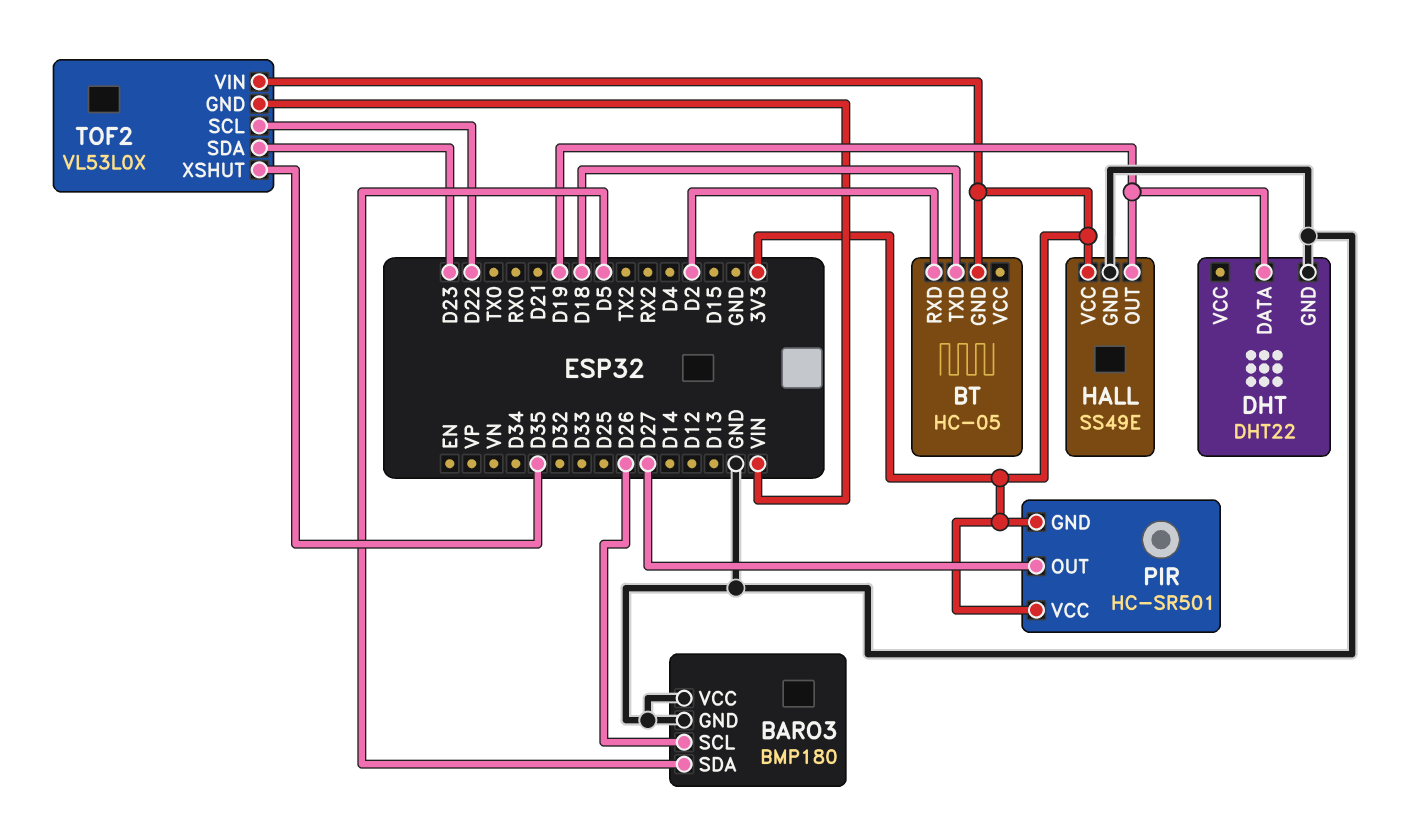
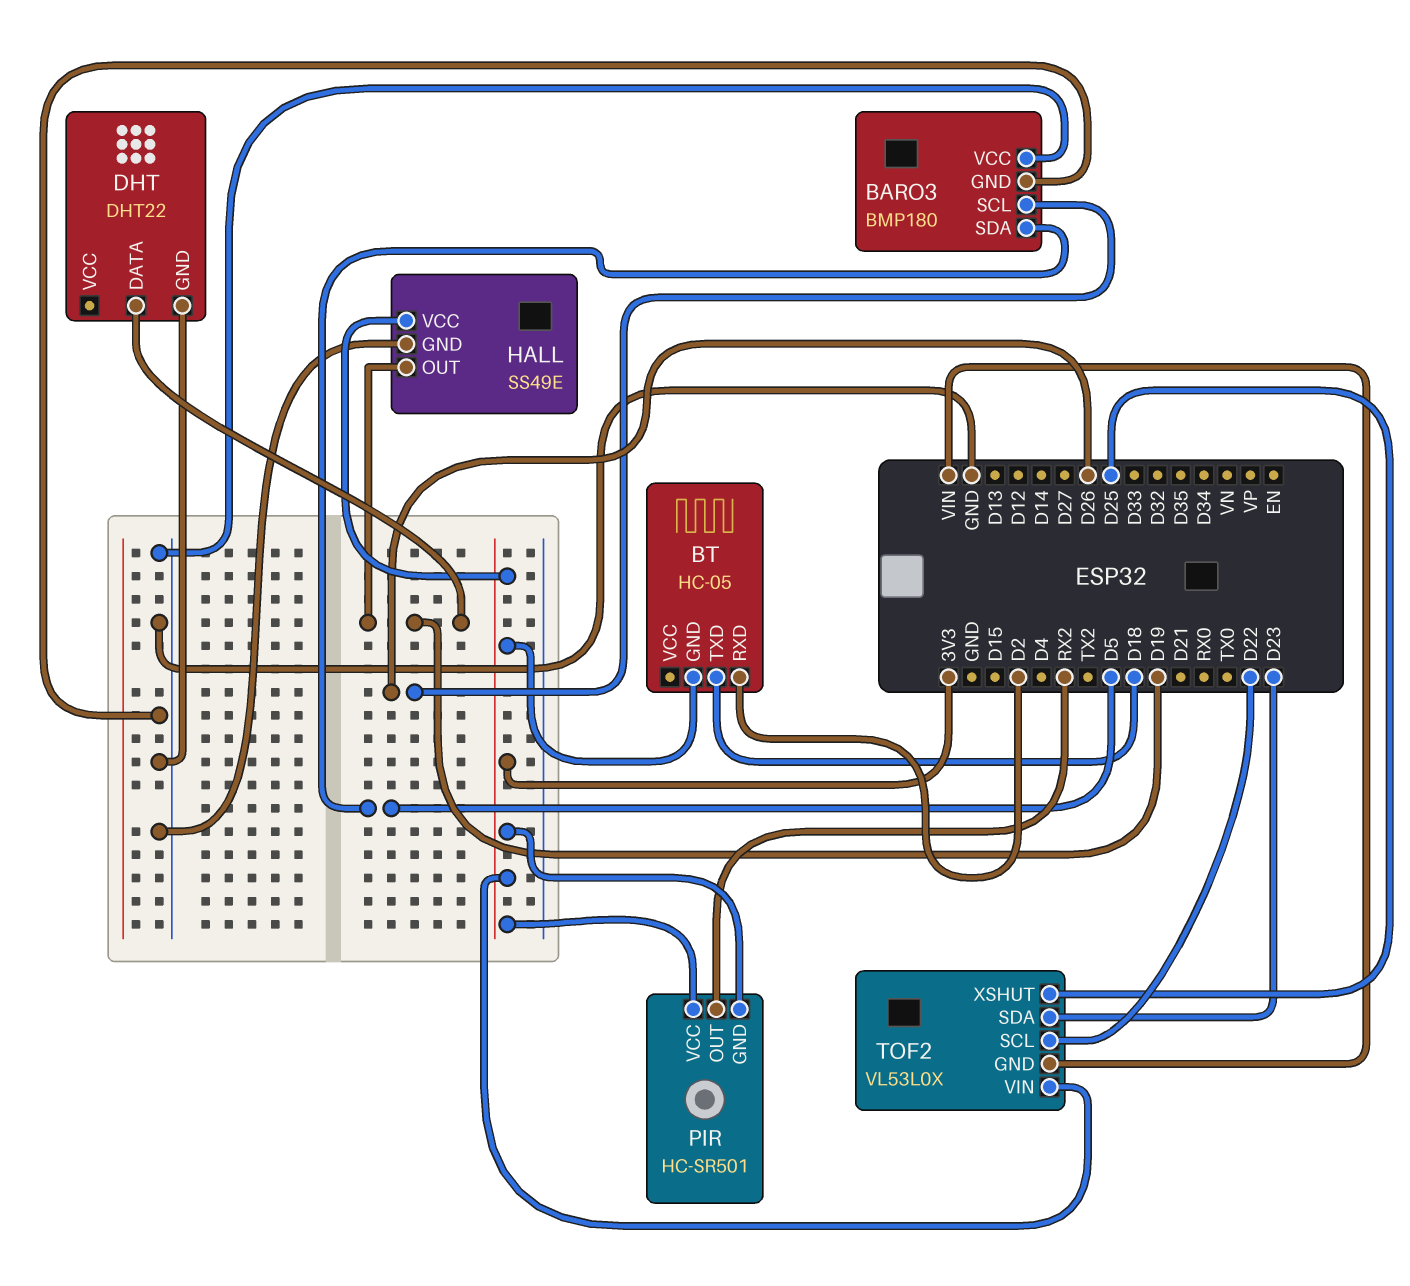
PIR pin OUT: D27 -> RX2
TOF2 pin XSHUT: D35 -> D25

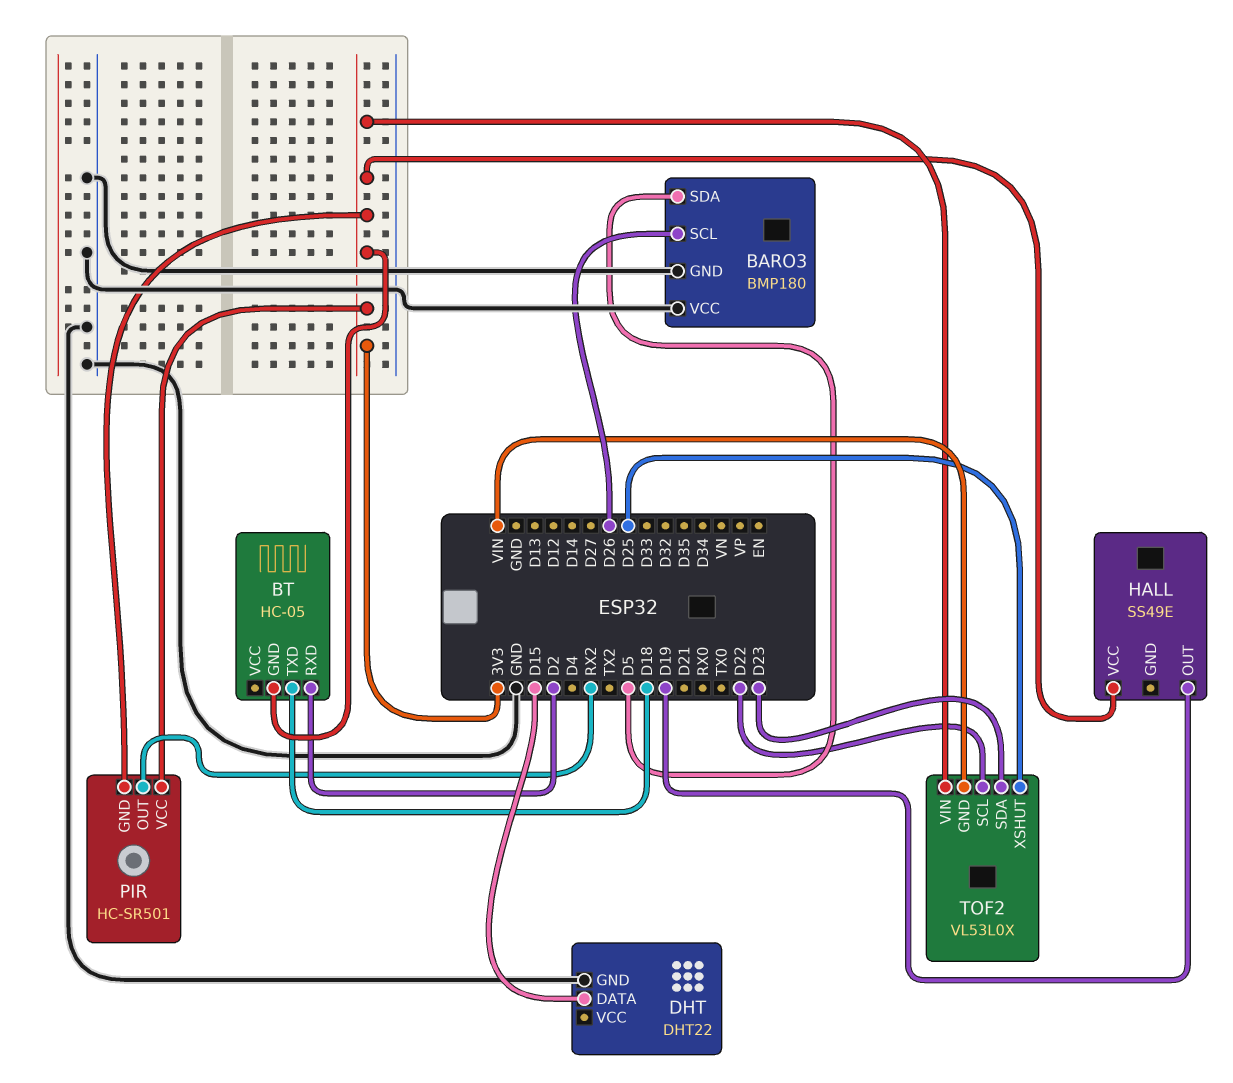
DHT pin DATA: D19 -> D15
HALL pin GND: GND -> none

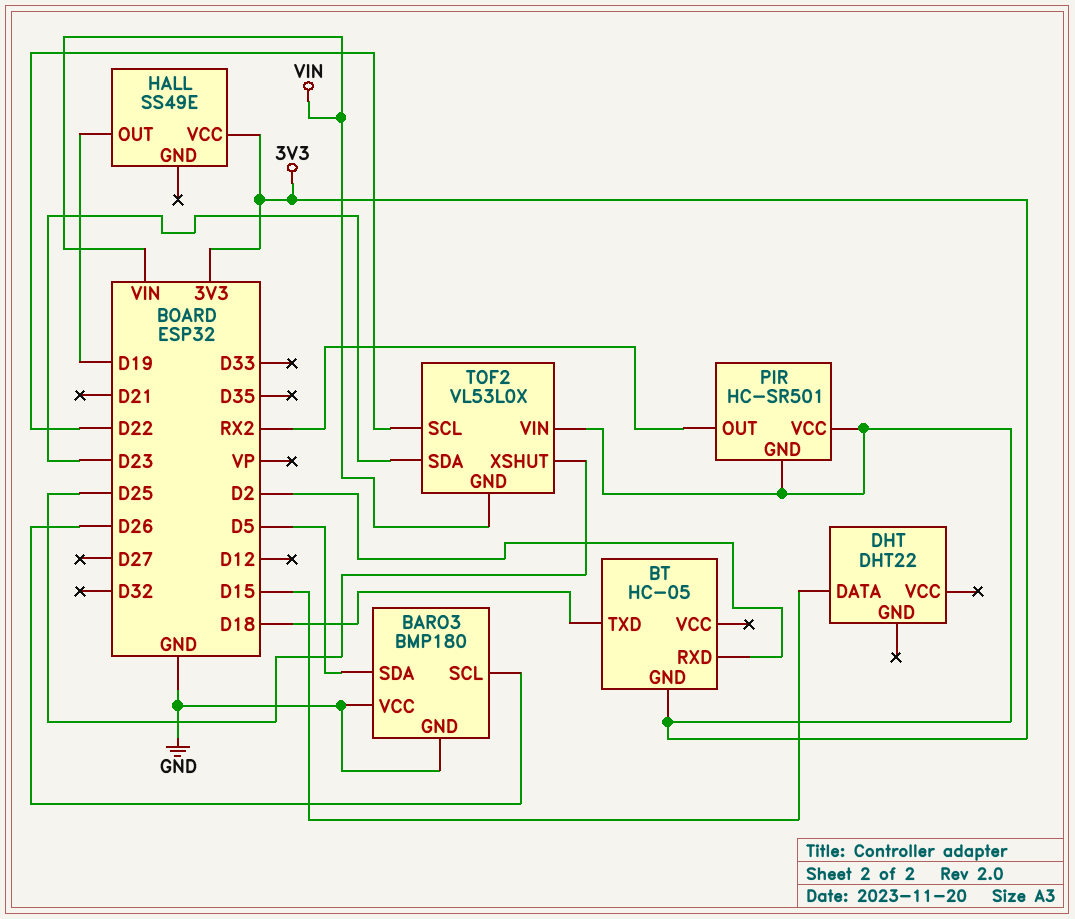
DHT pin GND: GND -> none

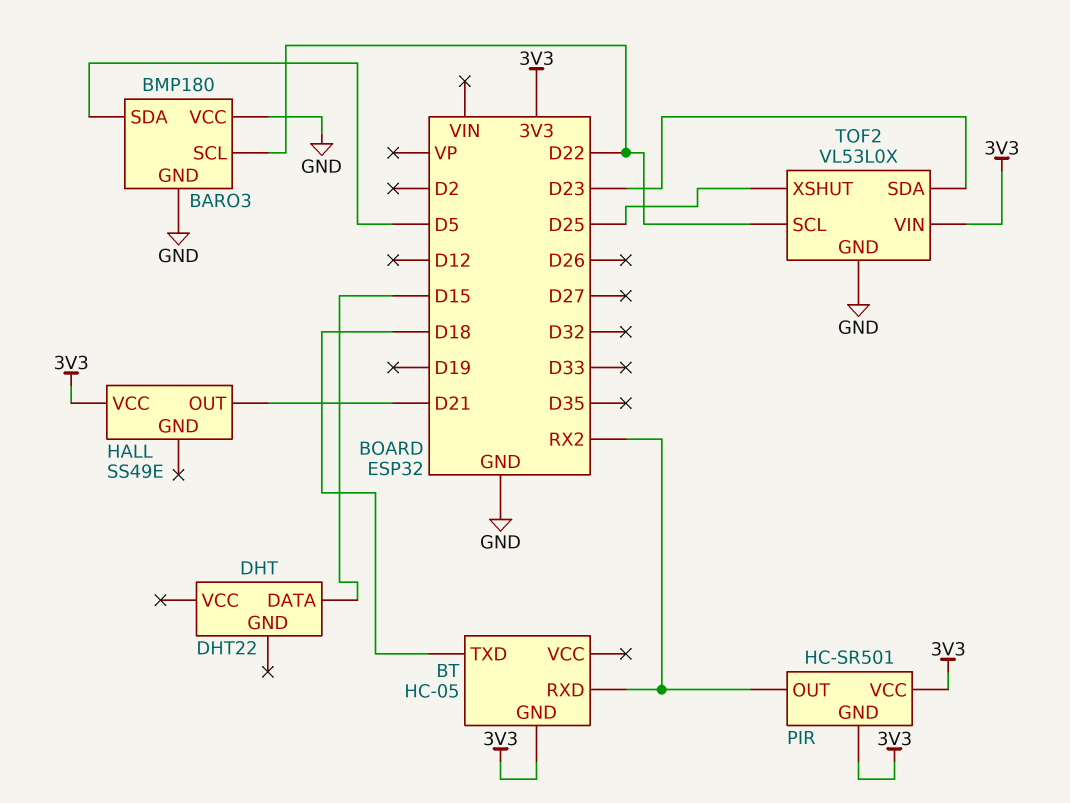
BARO3 pin SCL: D26 -> D22
BT pin RXD: D2 -> RX2
HALL pin OUT: D19 -> D21
TOF2 pin GND: VIN -> GND

